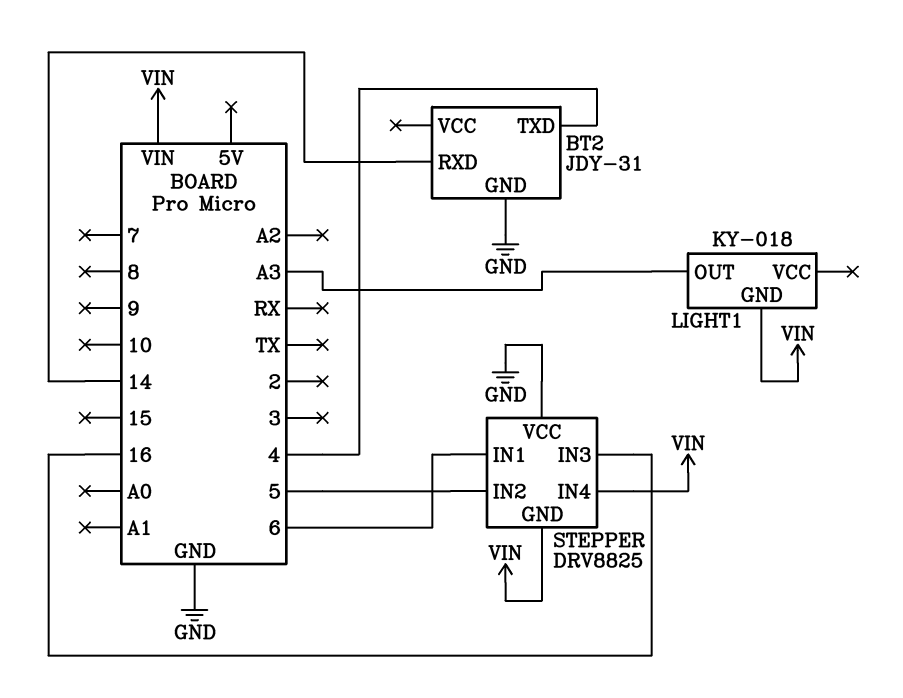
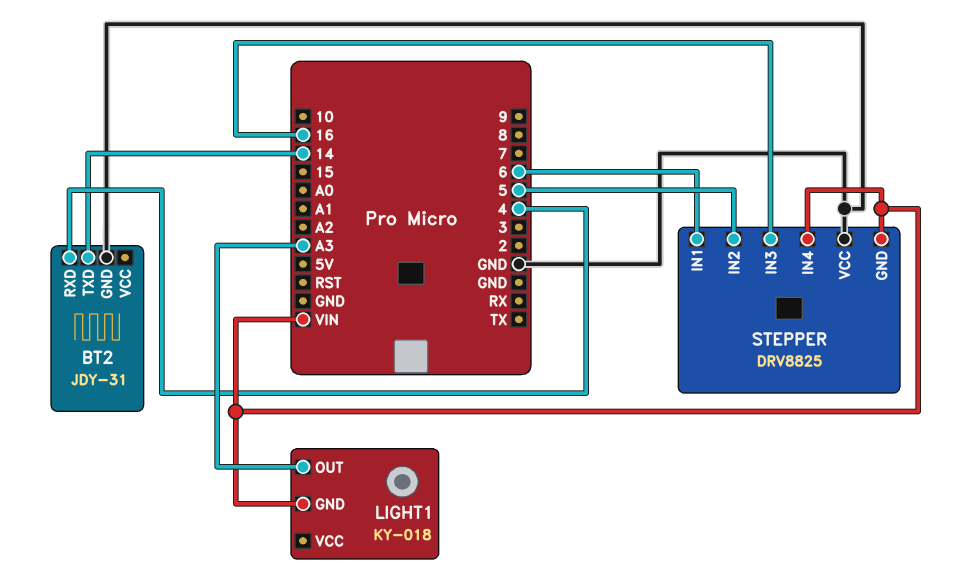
BT2 pin RXD: 14 -> 4
BT2 pin TXD: 4 -> 14

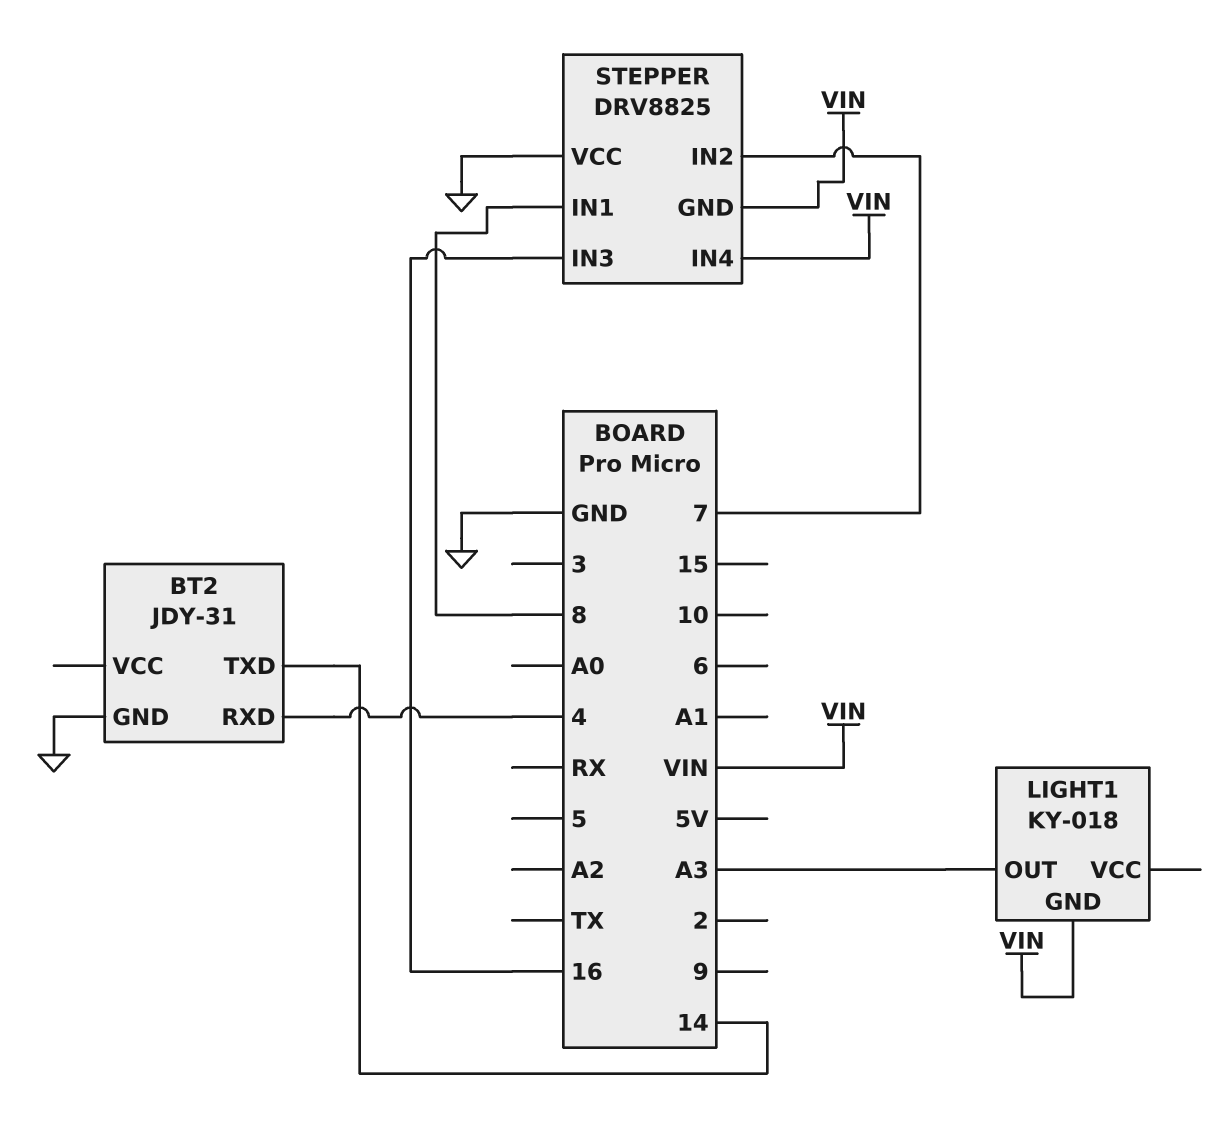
STEPPER pin IN1: 6 -> 8
STEPPER pin IN2: 5 -> 7

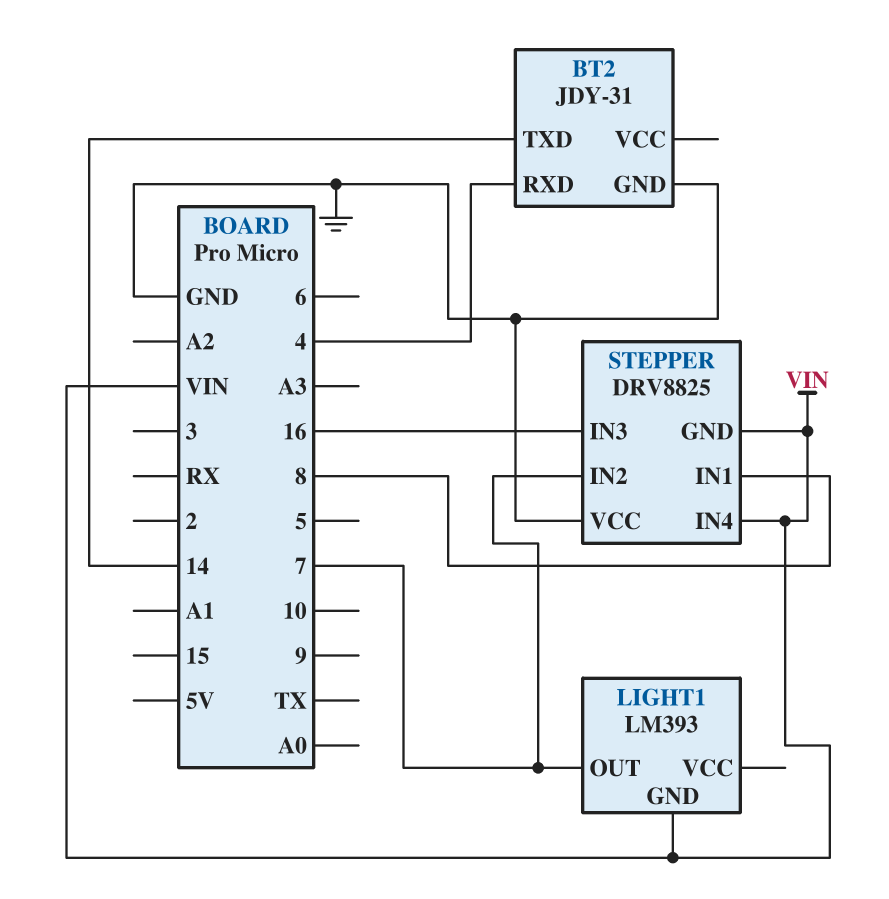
LIGHT1: KY-018 -> LM393
LIGHT1 pin OUT: A3 -> 7

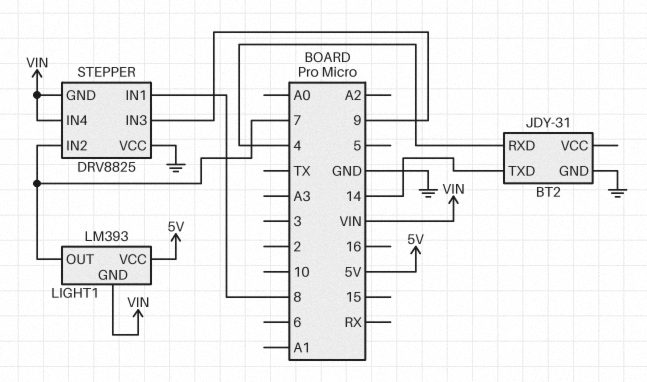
LIGHT1 pin VCC: none -> 5V
STEPPER pin IN3: 16 -> 9

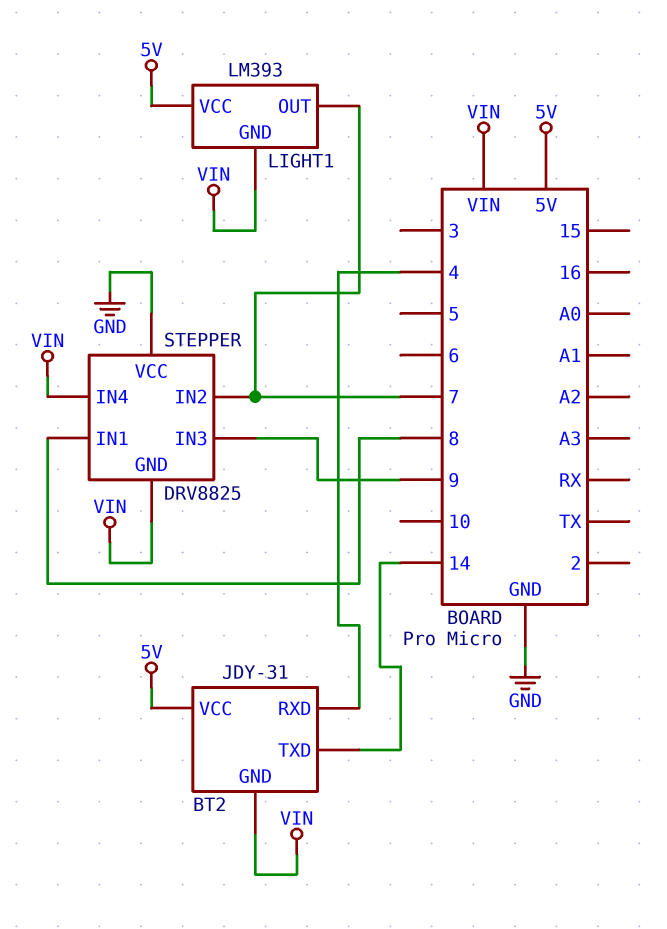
BT2 pin GND: GND -> VIN
BT2 pin VCC: none -> 5V

